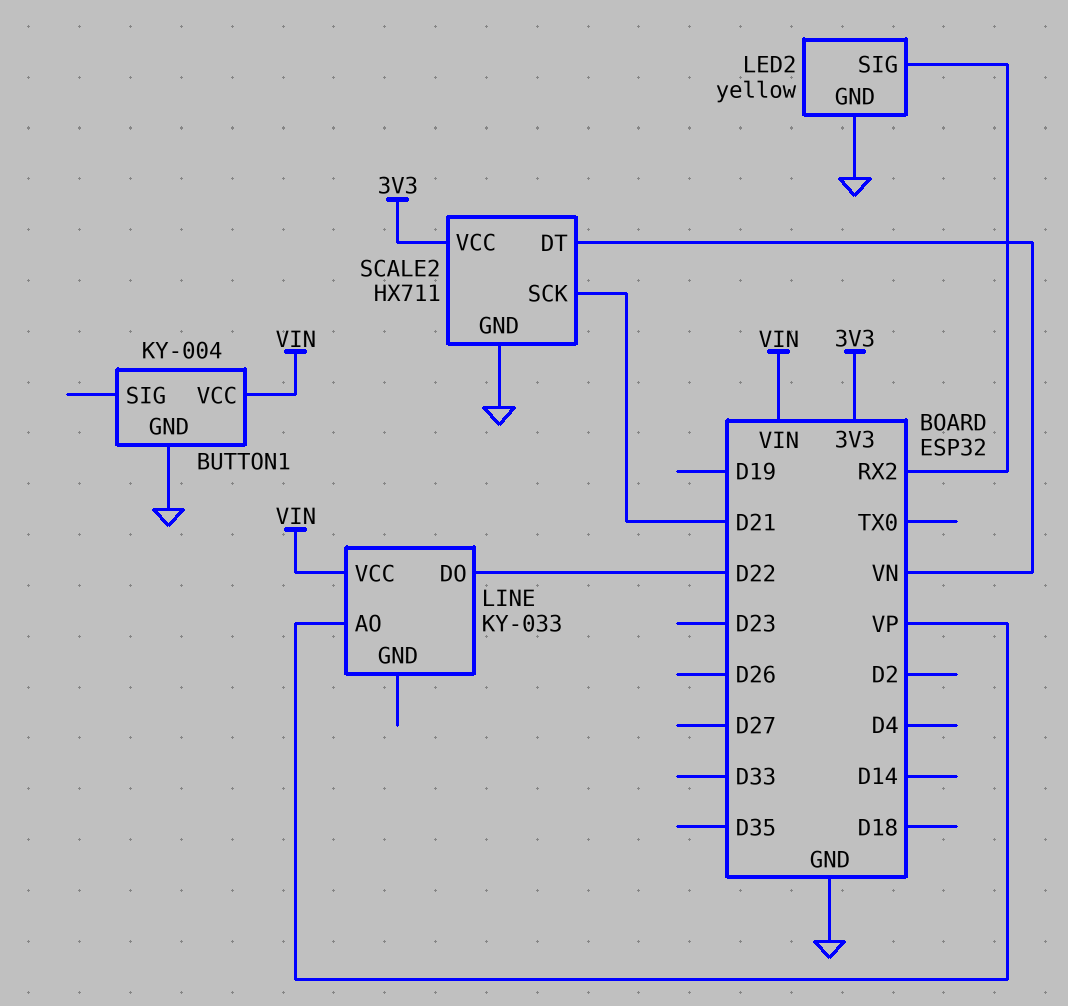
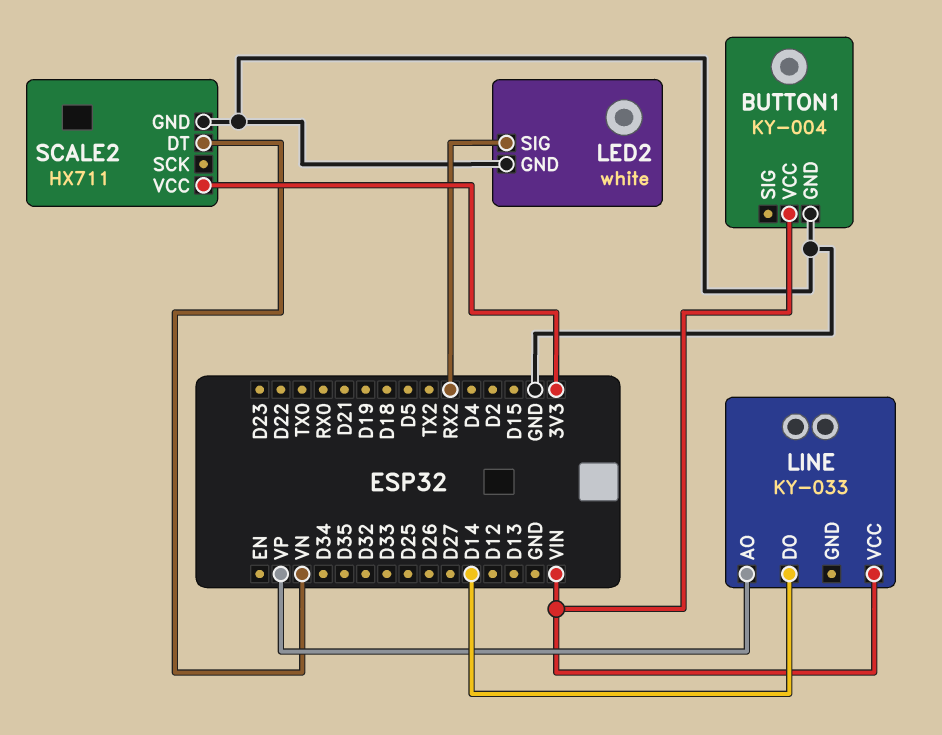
LED2: yellow -> white
LINE pin DO: D22 -> D14
SCALE2 pin SCK: D21 -> none

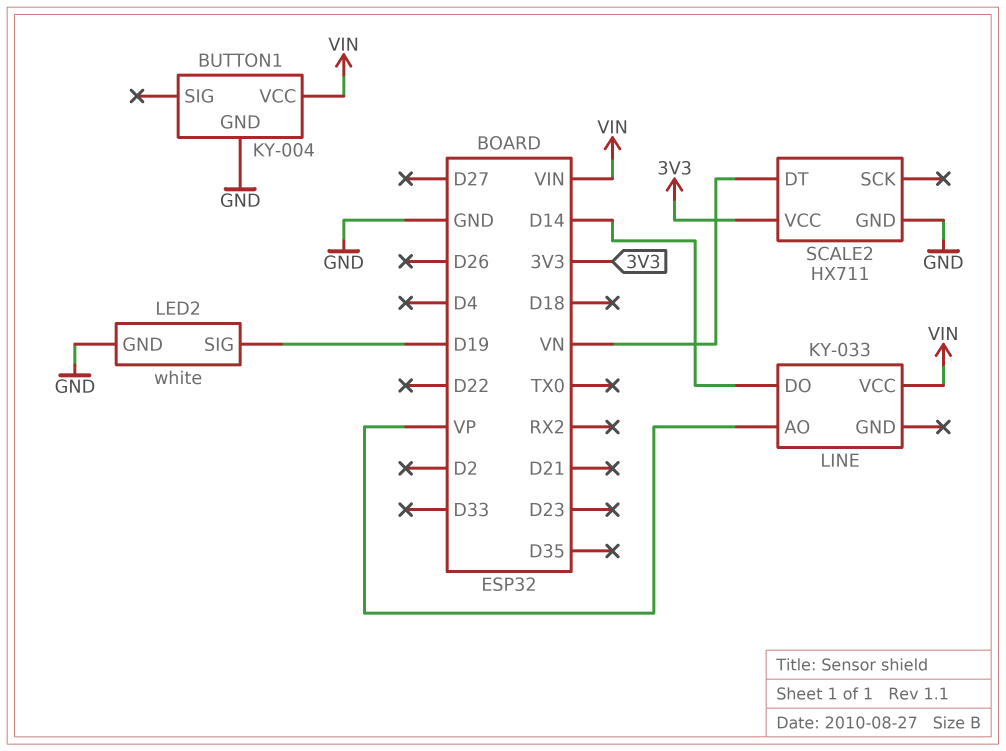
LED2 pin SIG: RX2 -> D19

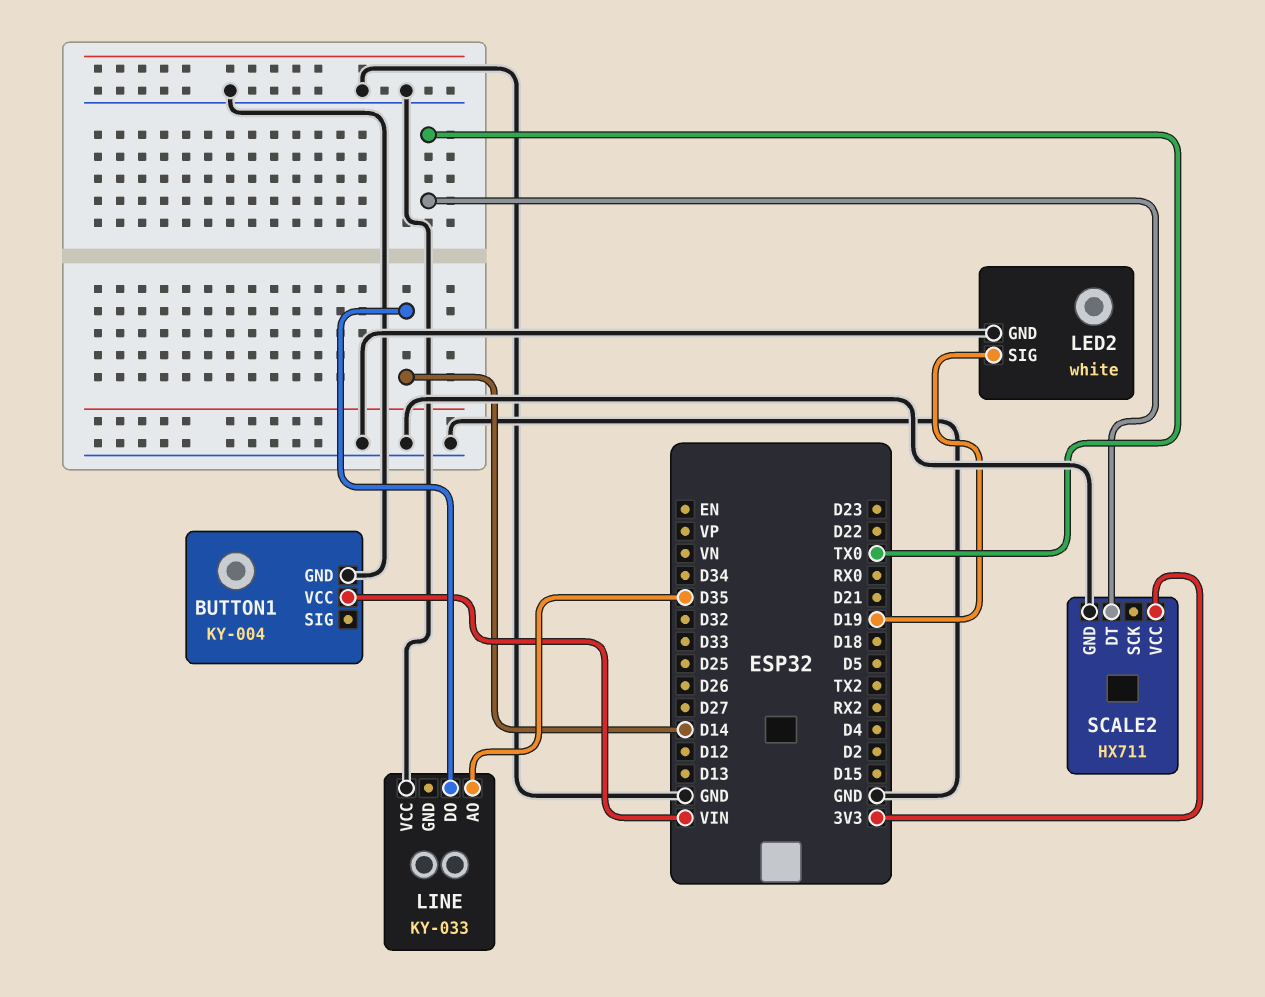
LINE pin AO: VP -> D35
LINE pin VCC: VIN -> GND
SCALE2 pin DT: VN -> TX0

